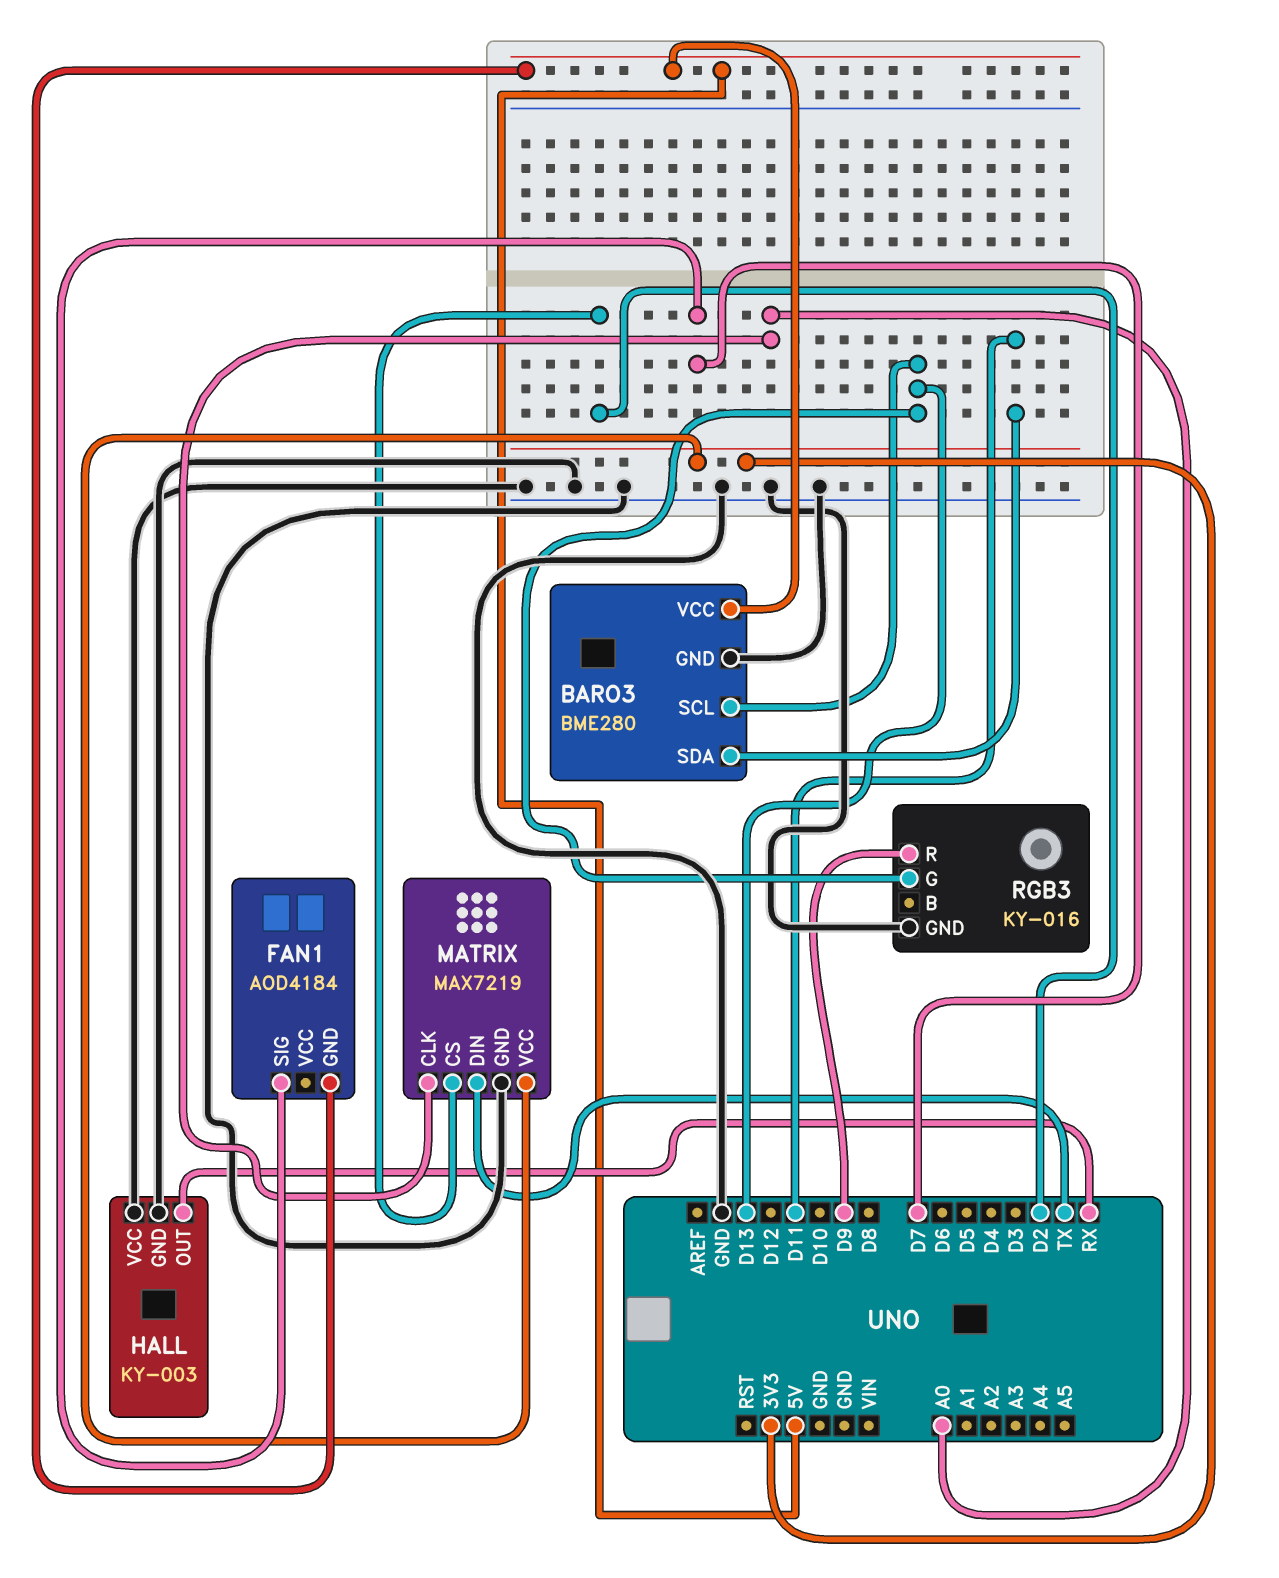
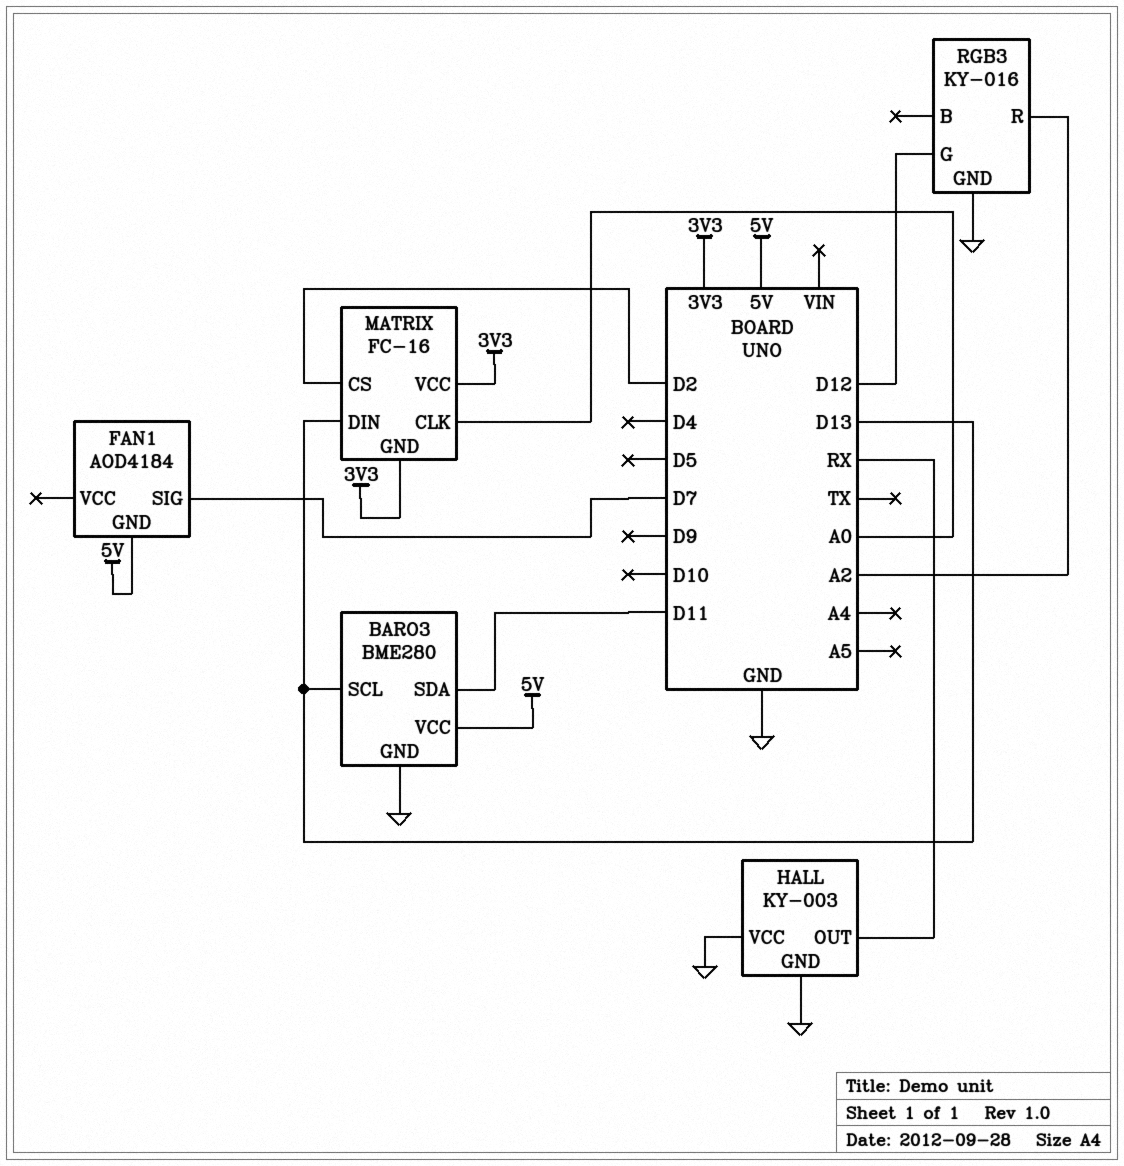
MATRIX: MAX7219 -> FC-16
MATRIX pin DIN: TX -> D13
MATRIX pin GND: GND -> 3V3
RGB3 pin G: D13 -> D12
RGB3 pin R: D9 -> A2

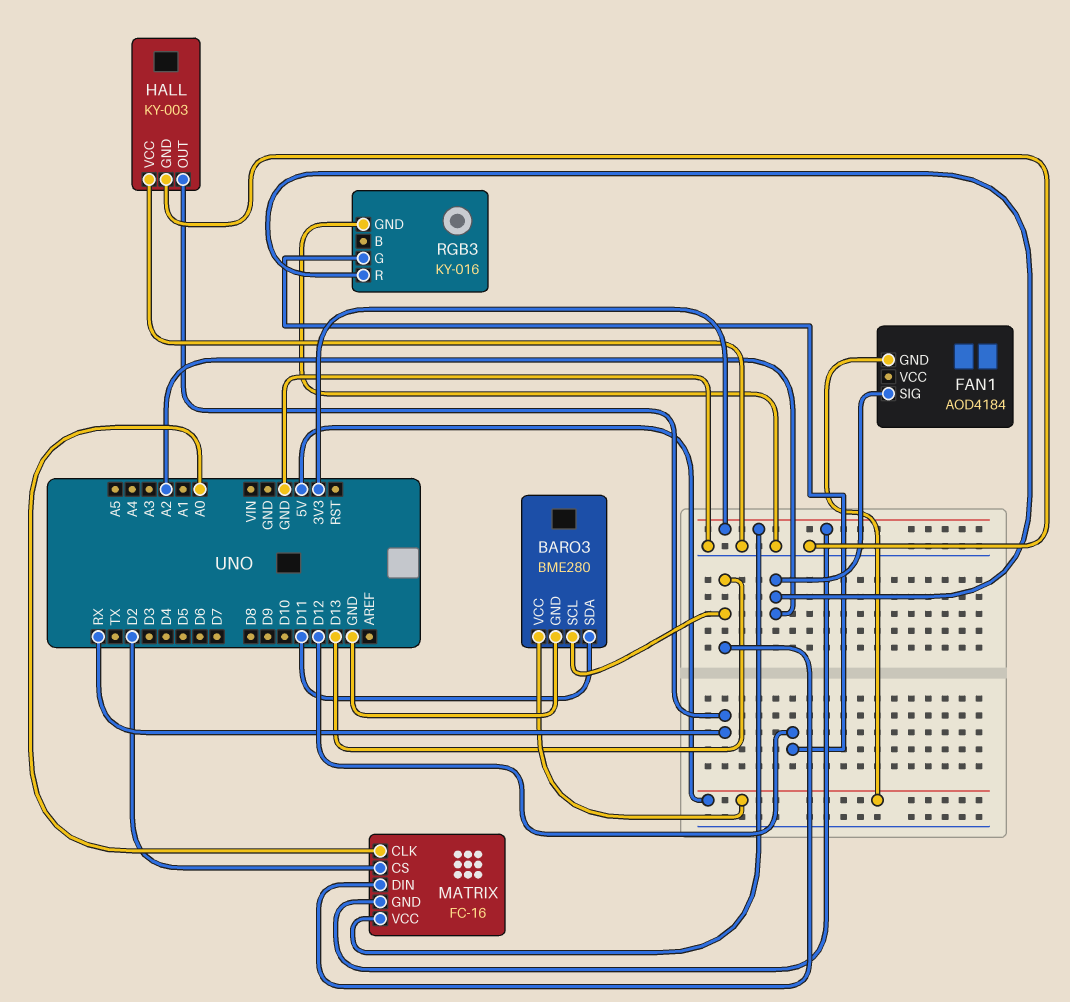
FAN1 pin SIG: D7 -> A2

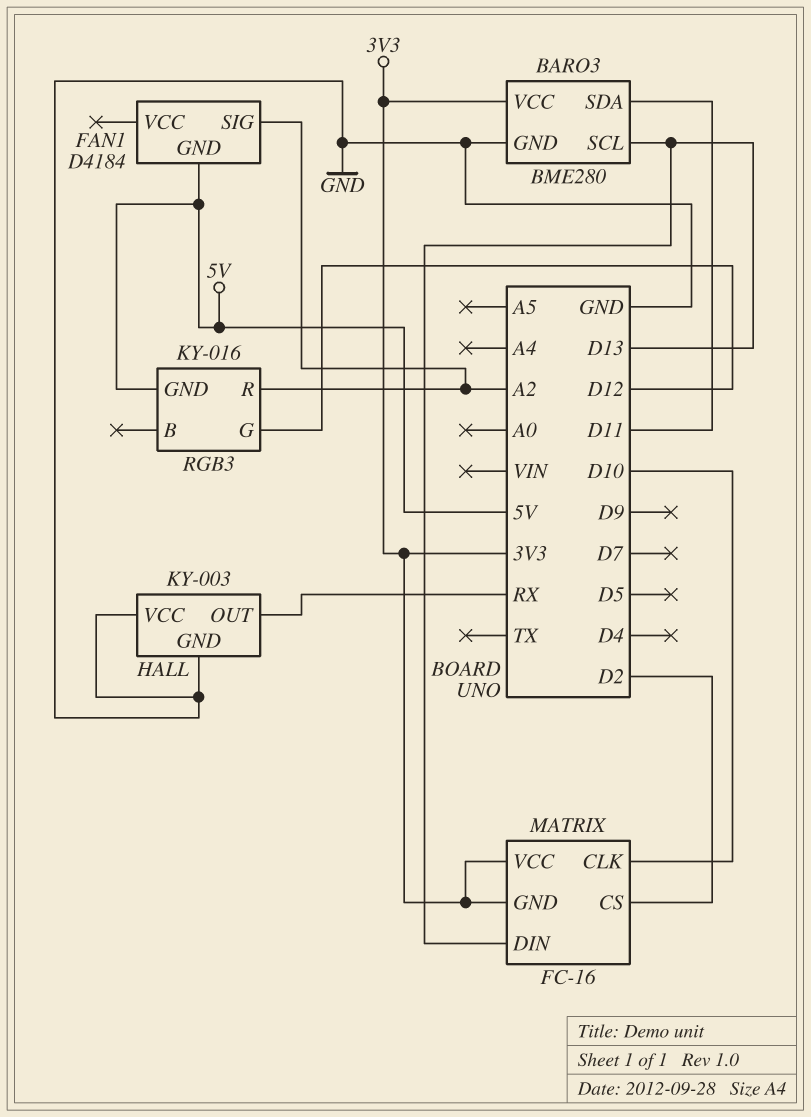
BARO3 pin VCC: 5V -> 3V3
FAN1: AOD4184 -> D4184
MATRIX pin CLK: A0 -> D10
RGB3 pin GND: GND -> 5V

